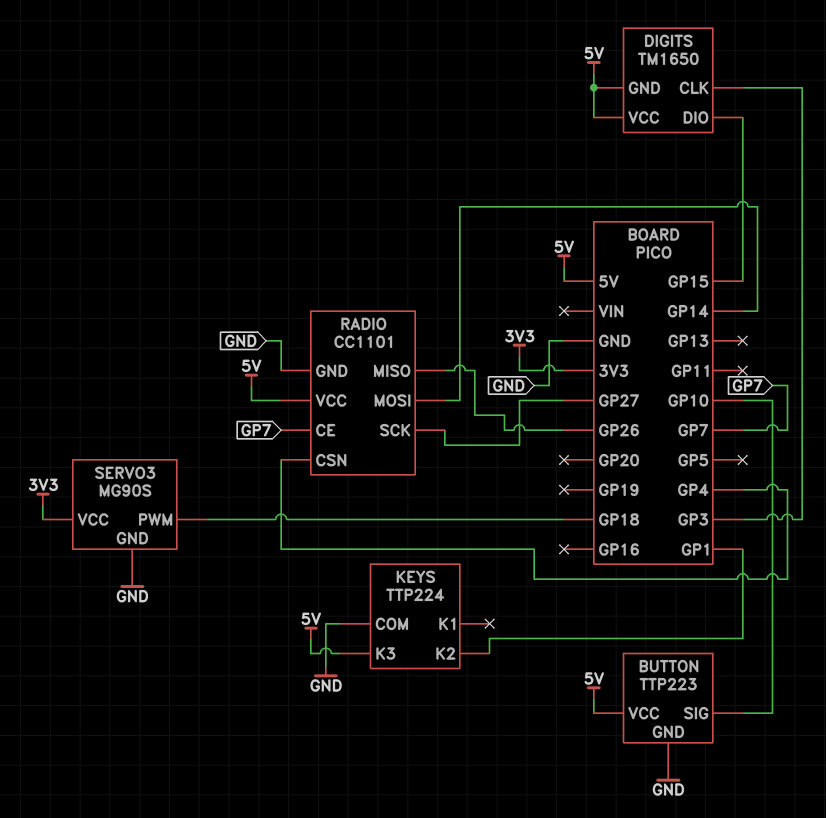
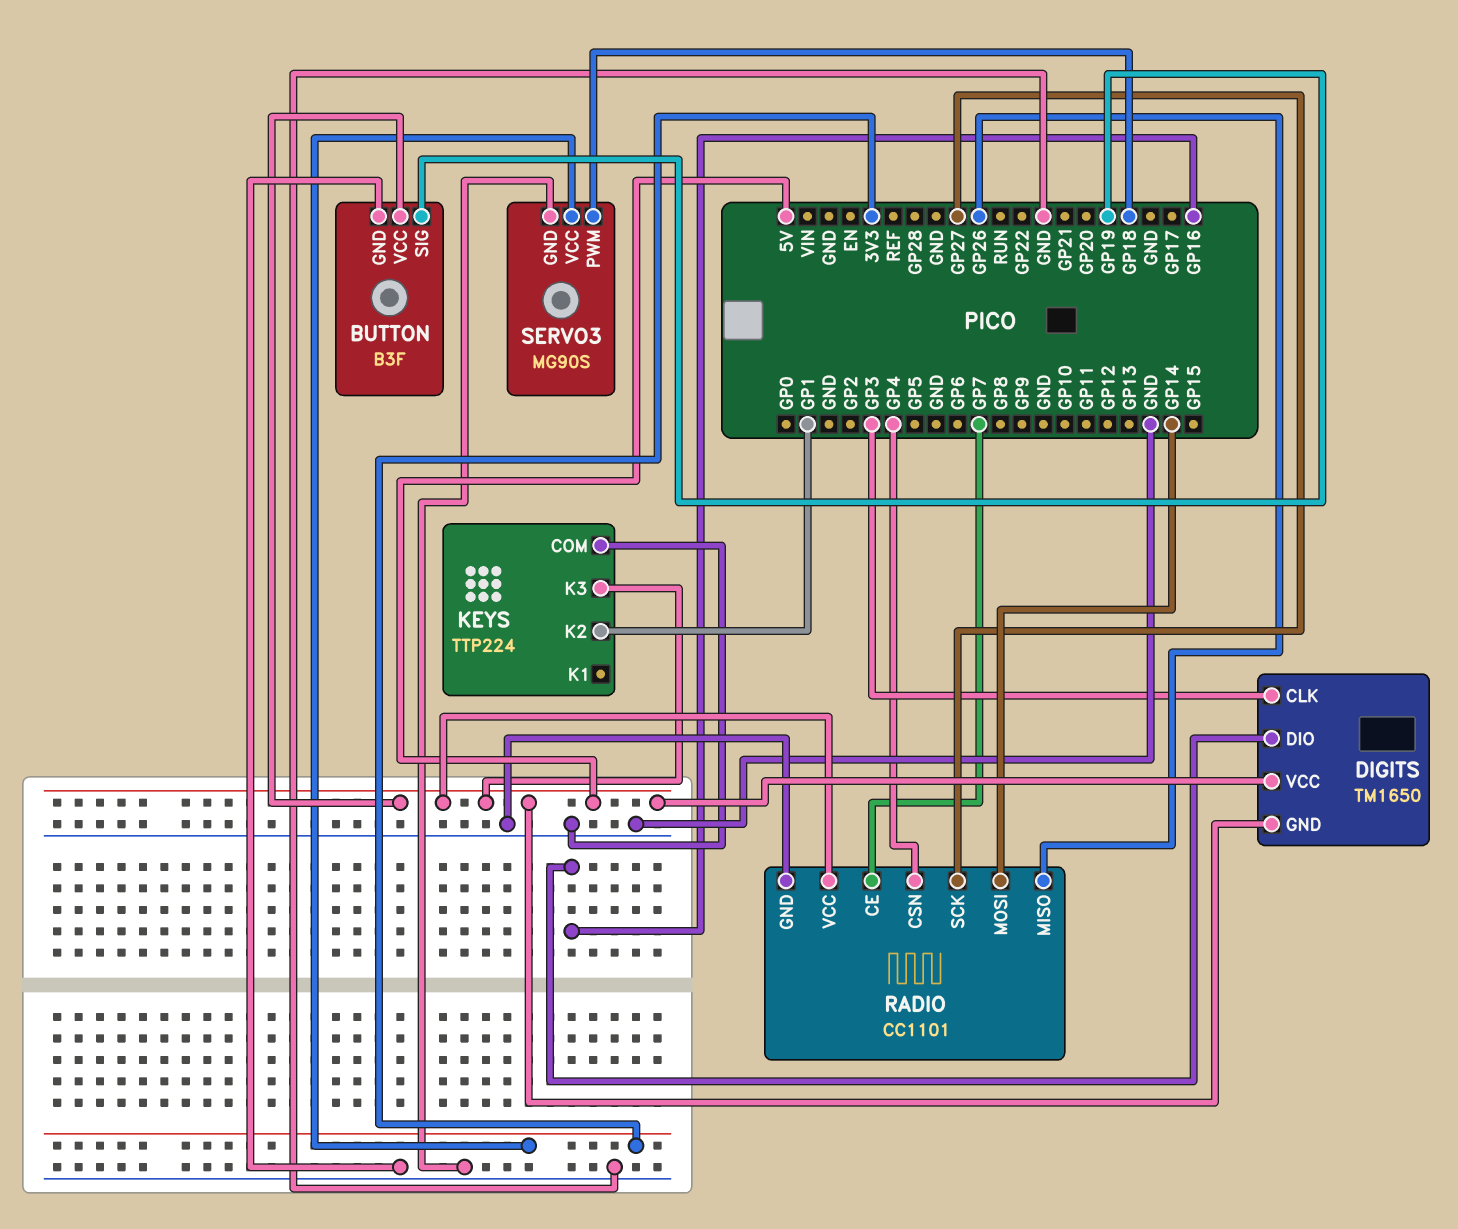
BUTTON: TTP223 -> B3F
BUTTON pin SIG: GP10 -> GP19
DIGITS pin DIO: GP15 -> GP16

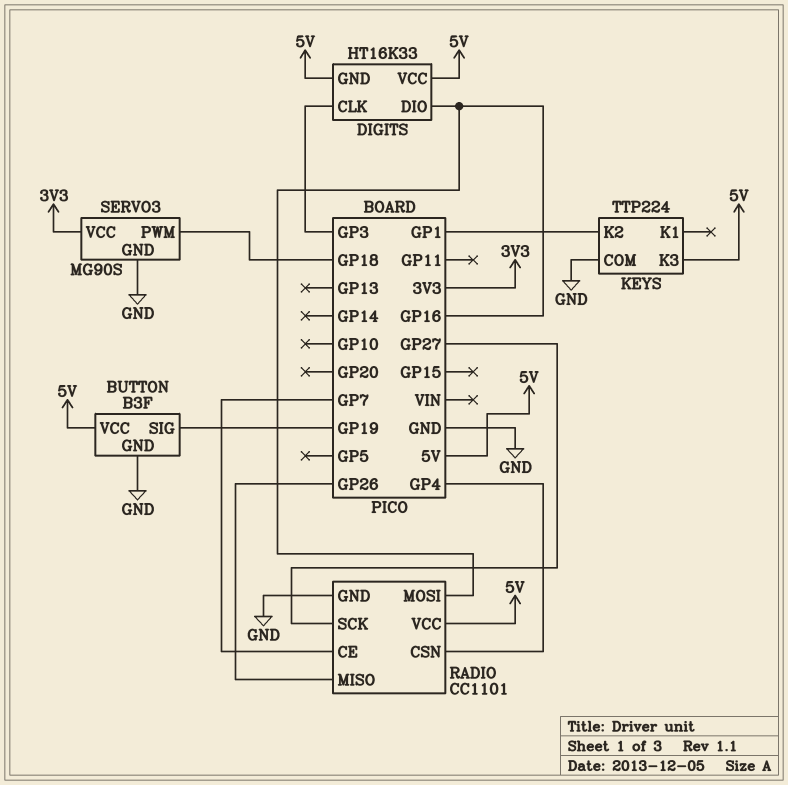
DIGITS: TM1650 -> HT16K33
RADIO pin MOSI: GP14 -> GP16

